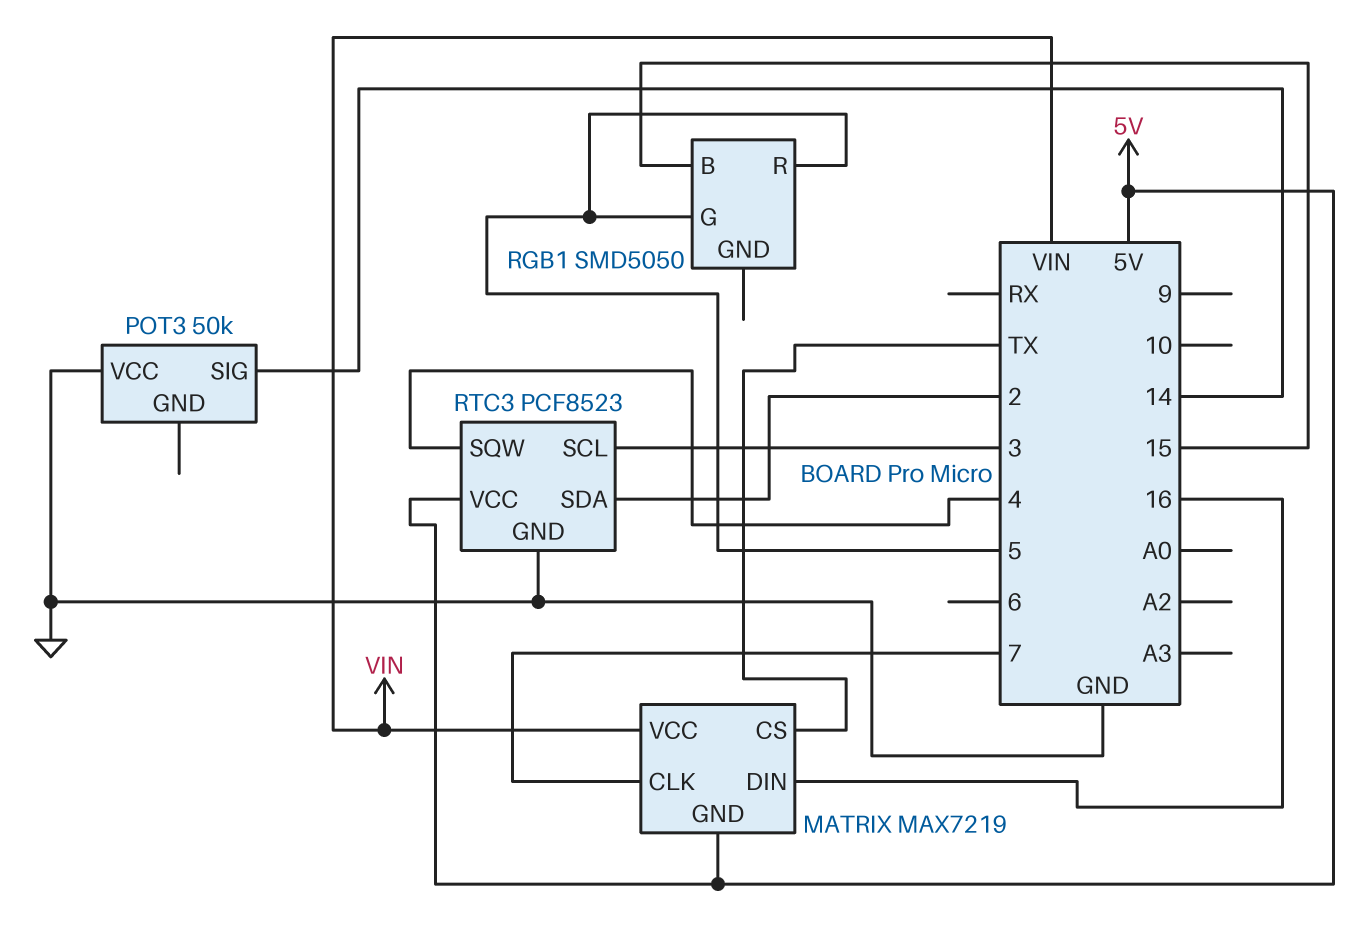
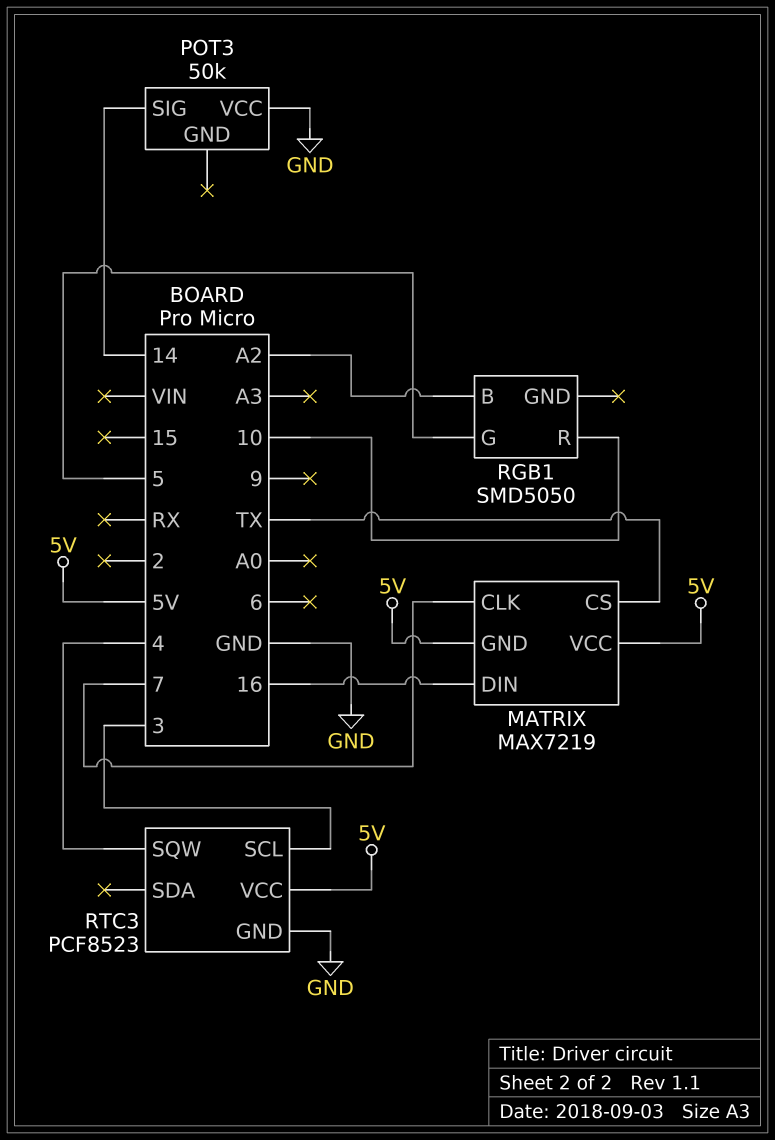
MATRIX pin VCC: VIN -> 5V
RGB1 pin B: 15 -> A2
RGB1 pin R: 5 -> 10
RTC3 pin SDA: 2 -> none

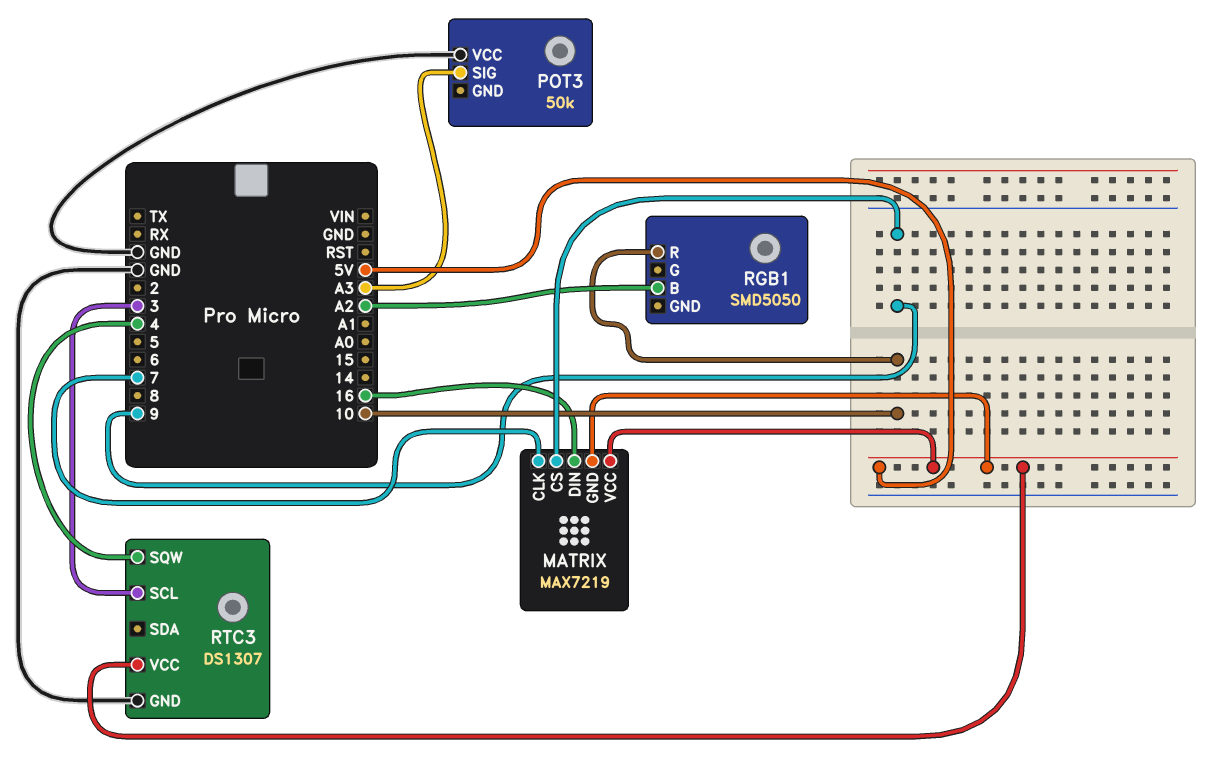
MATRIX pin CS: TX -> 9
POT3 pin SIG: 14 -> A3
RGB1 pin G: 5 -> none
RTC3: PCF8523 -> DS1307

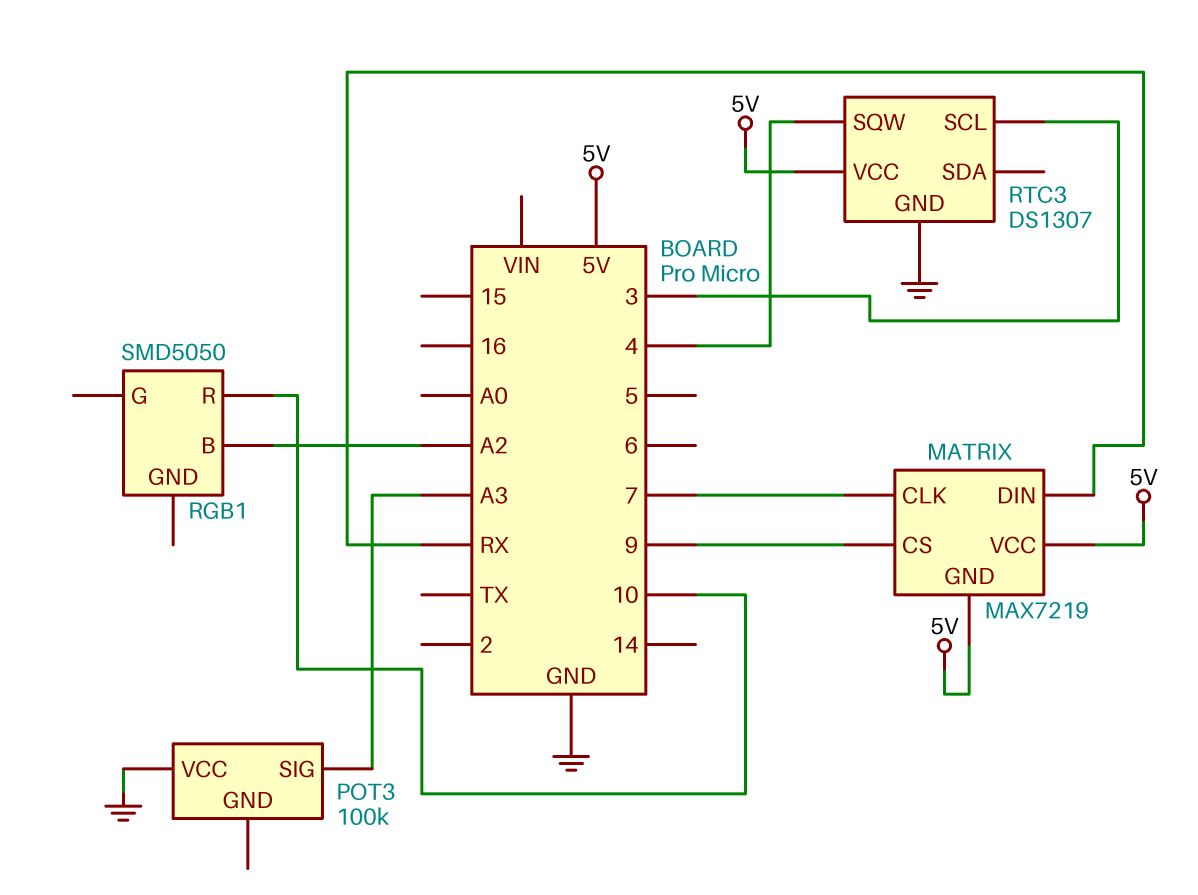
MATRIX pin DIN: 16 -> RX
POT3: 50k -> 100k

